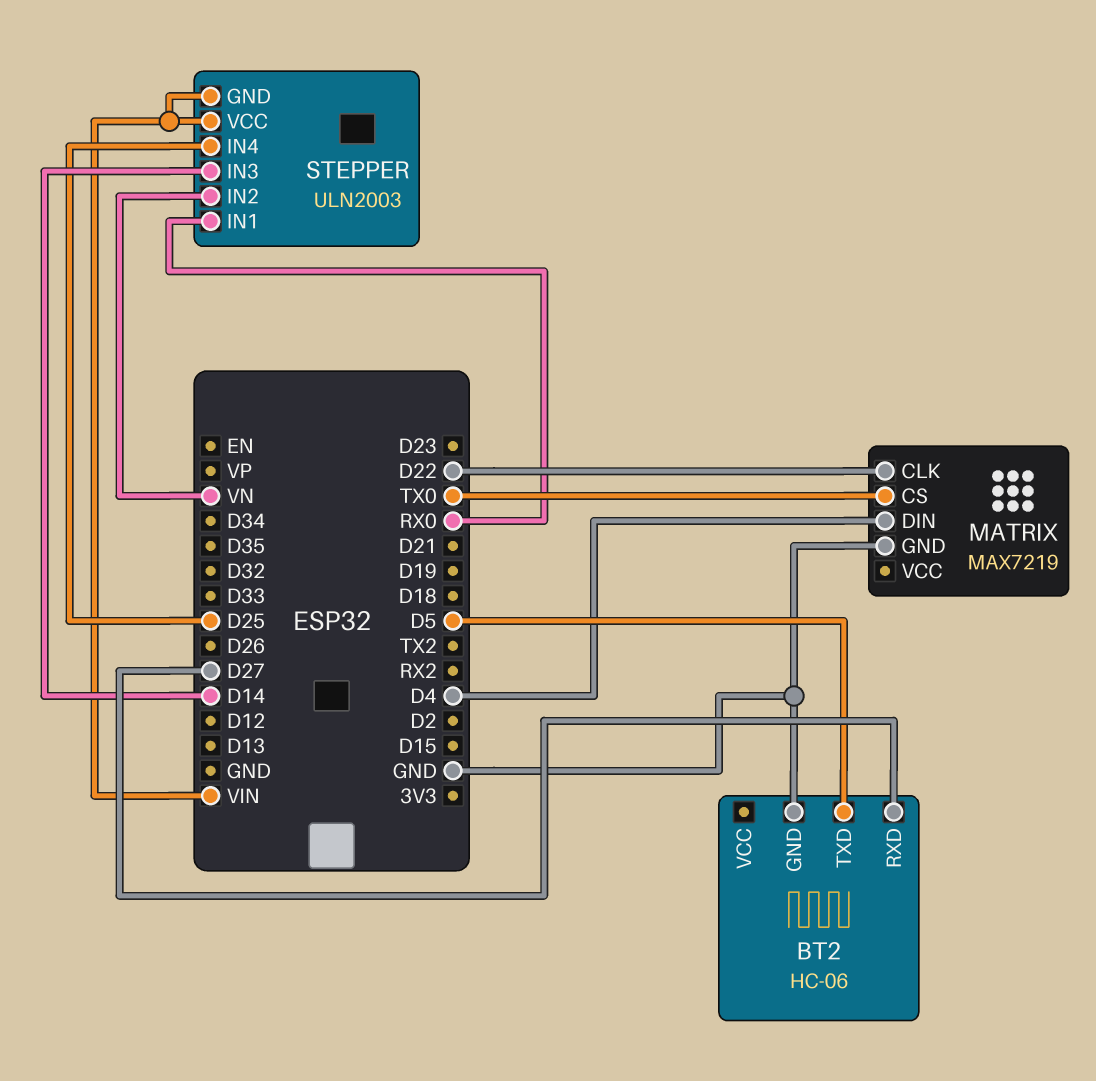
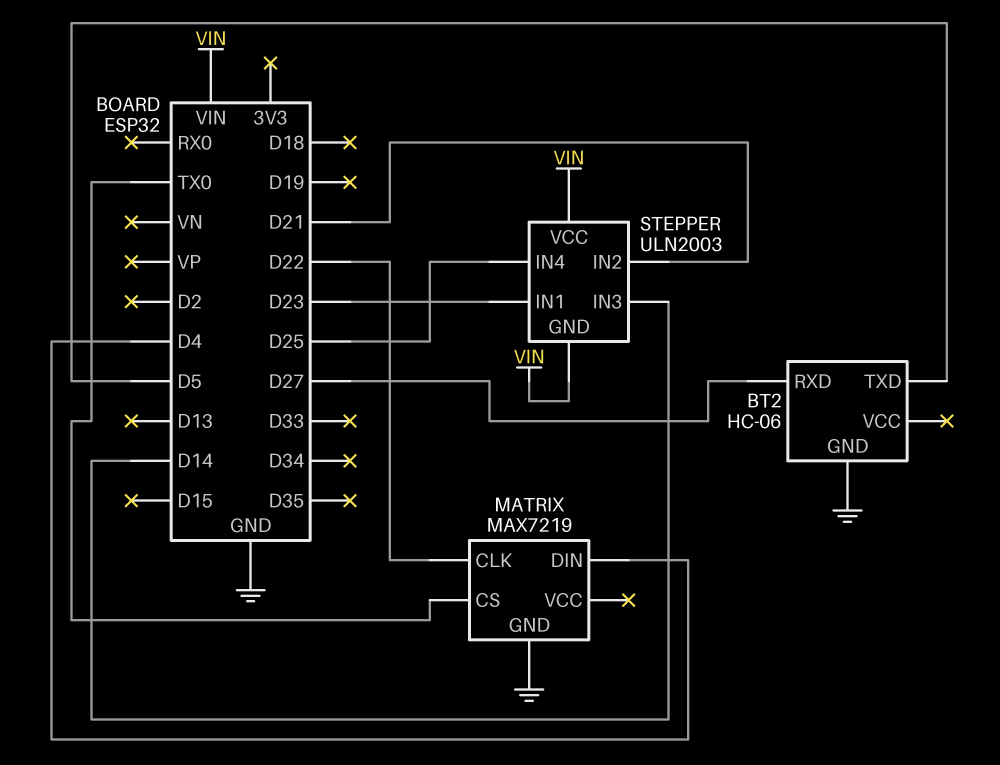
STEPPER pin IN1: RX0 -> D23
STEPPER pin IN2: VN -> D21

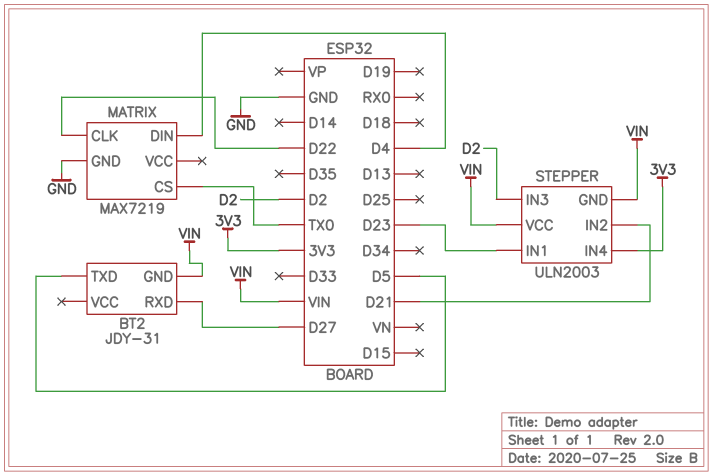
BT2: HC-06 -> JDY-31
BT2 pin GND: GND -> VIN
STEPPER pin IN3: D14 -> D2
STEPPER pin IN4: D25 -> 3V3

